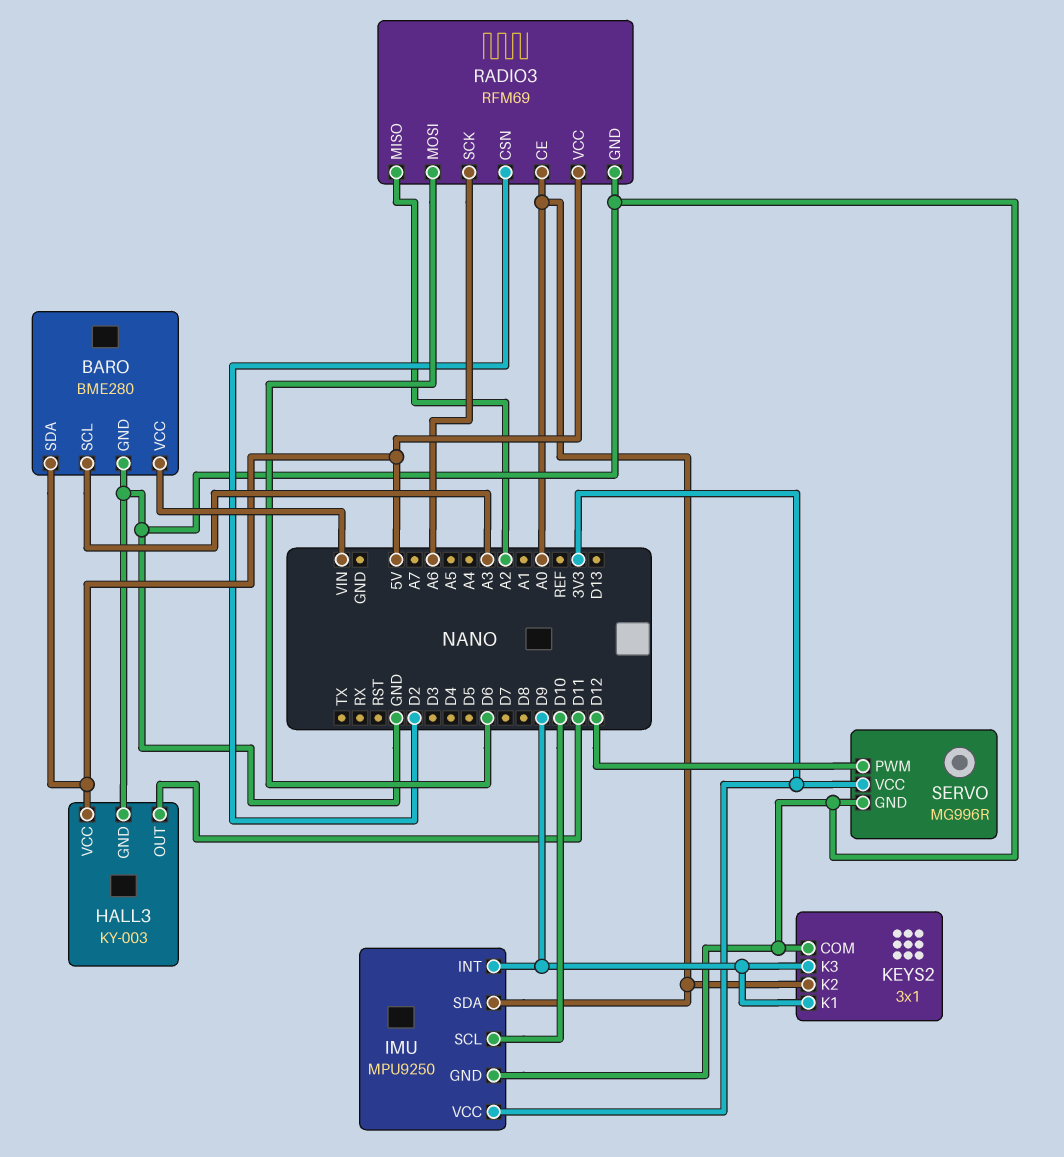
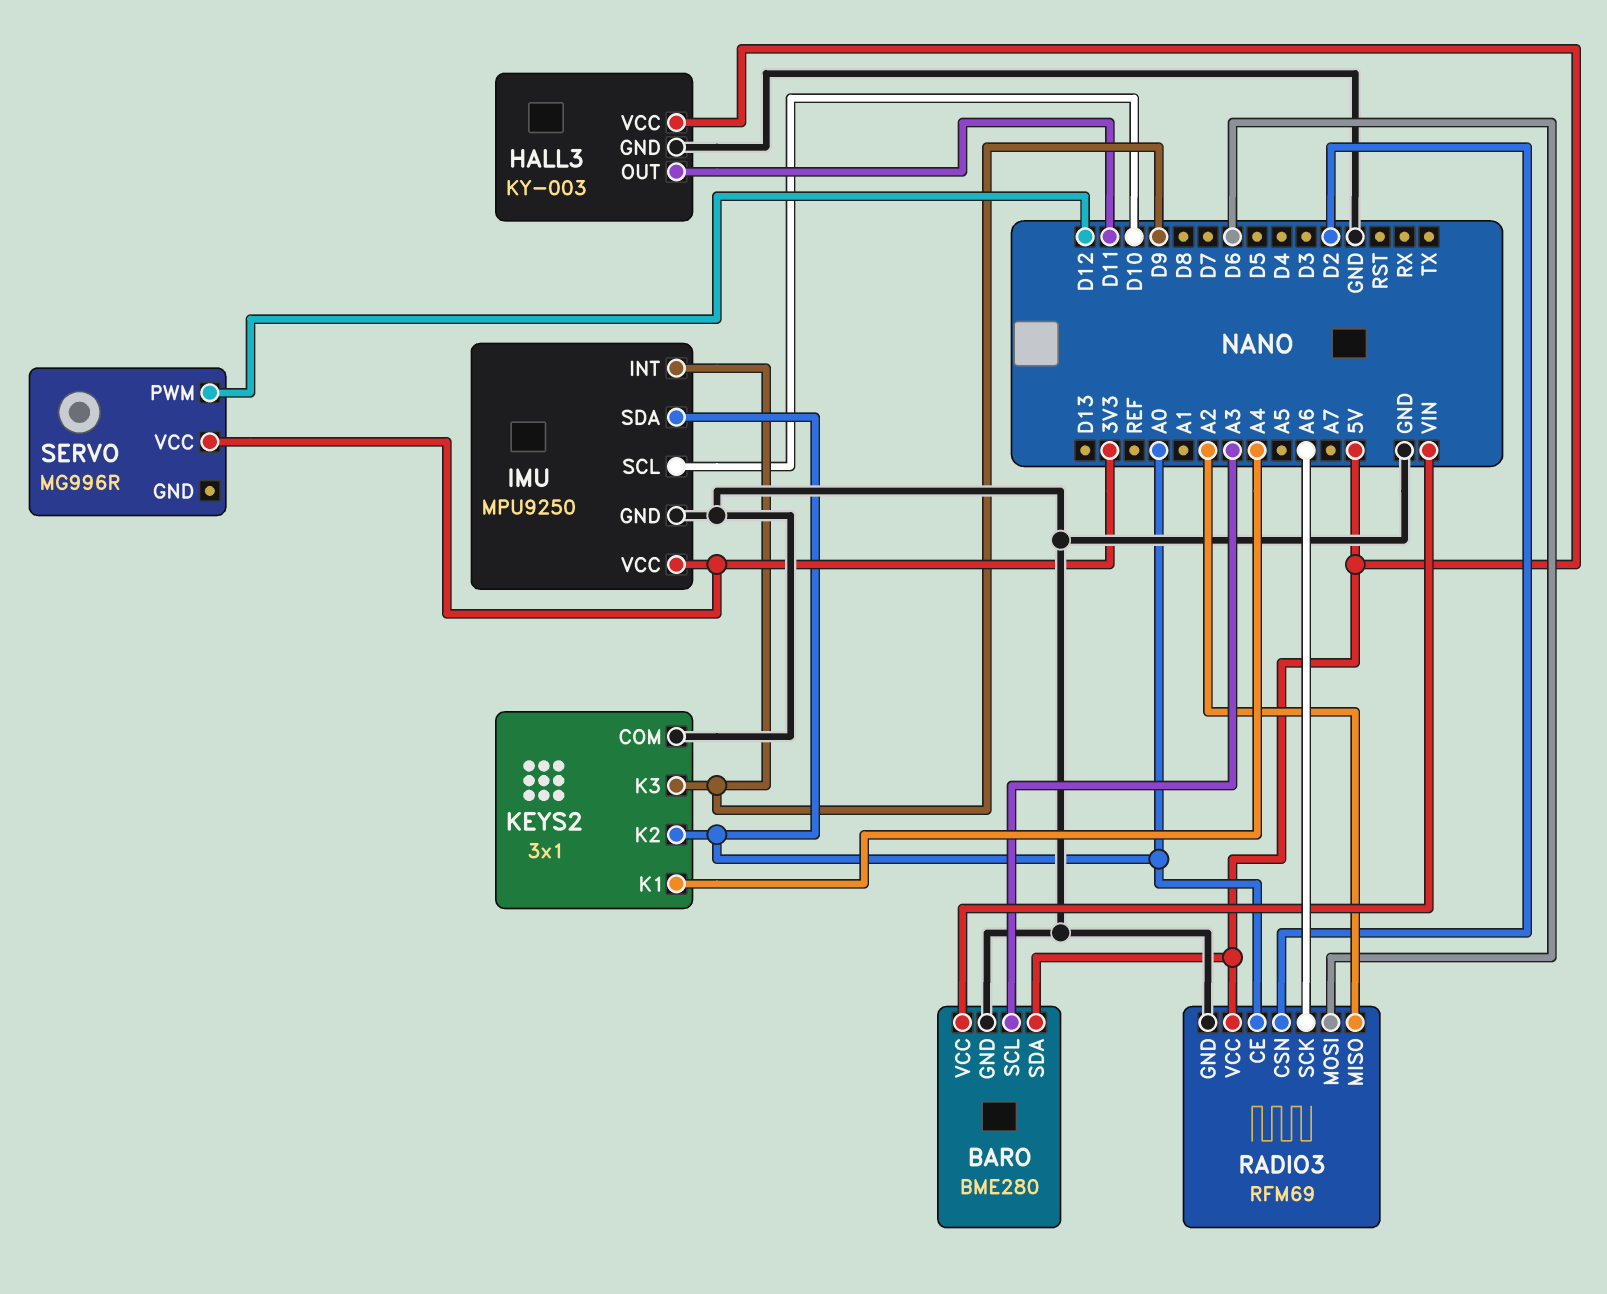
KEYS2 pin K1: D9 -> A4
SERVO pin GND: GND -> none

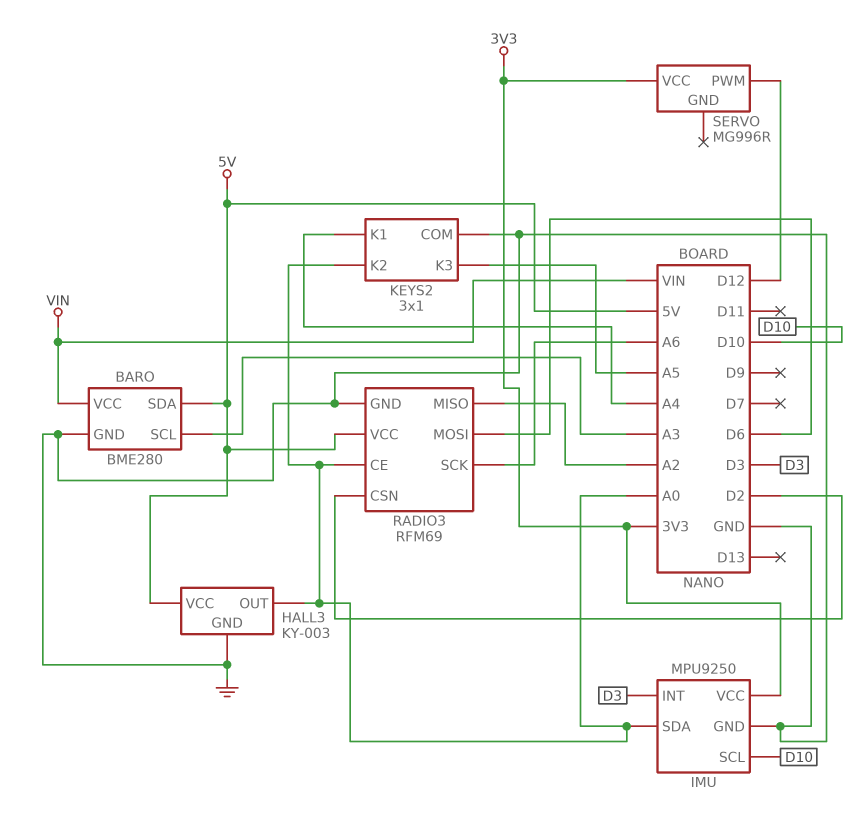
HALL3 pin OUT: D11 -> A0
IMU pin INT: D9 -> D3
KEYS2 pin K3: D9 -> A5

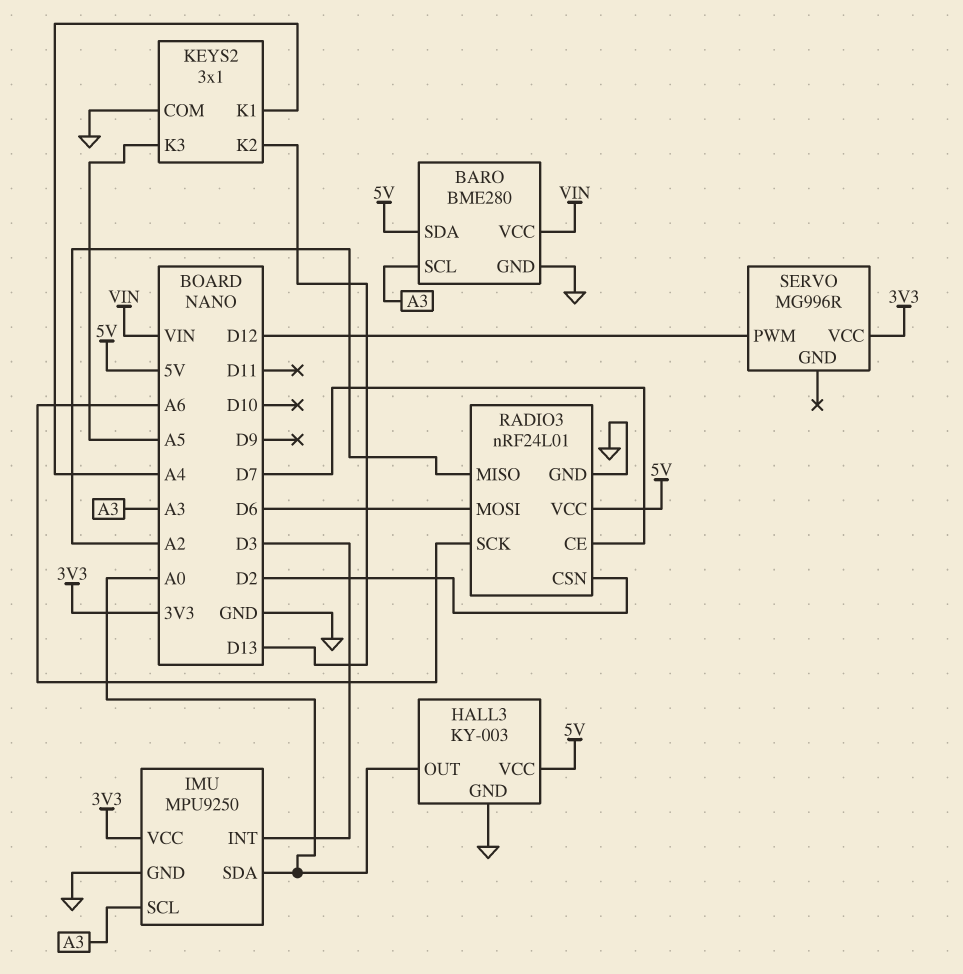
IMU pin SCL: D10 -> A3
KEYS2 pin K2: A0 -> D13
RADIO3: RFM69 -> nRF24L01
RADIO3 pin CE: A0 -> D7

